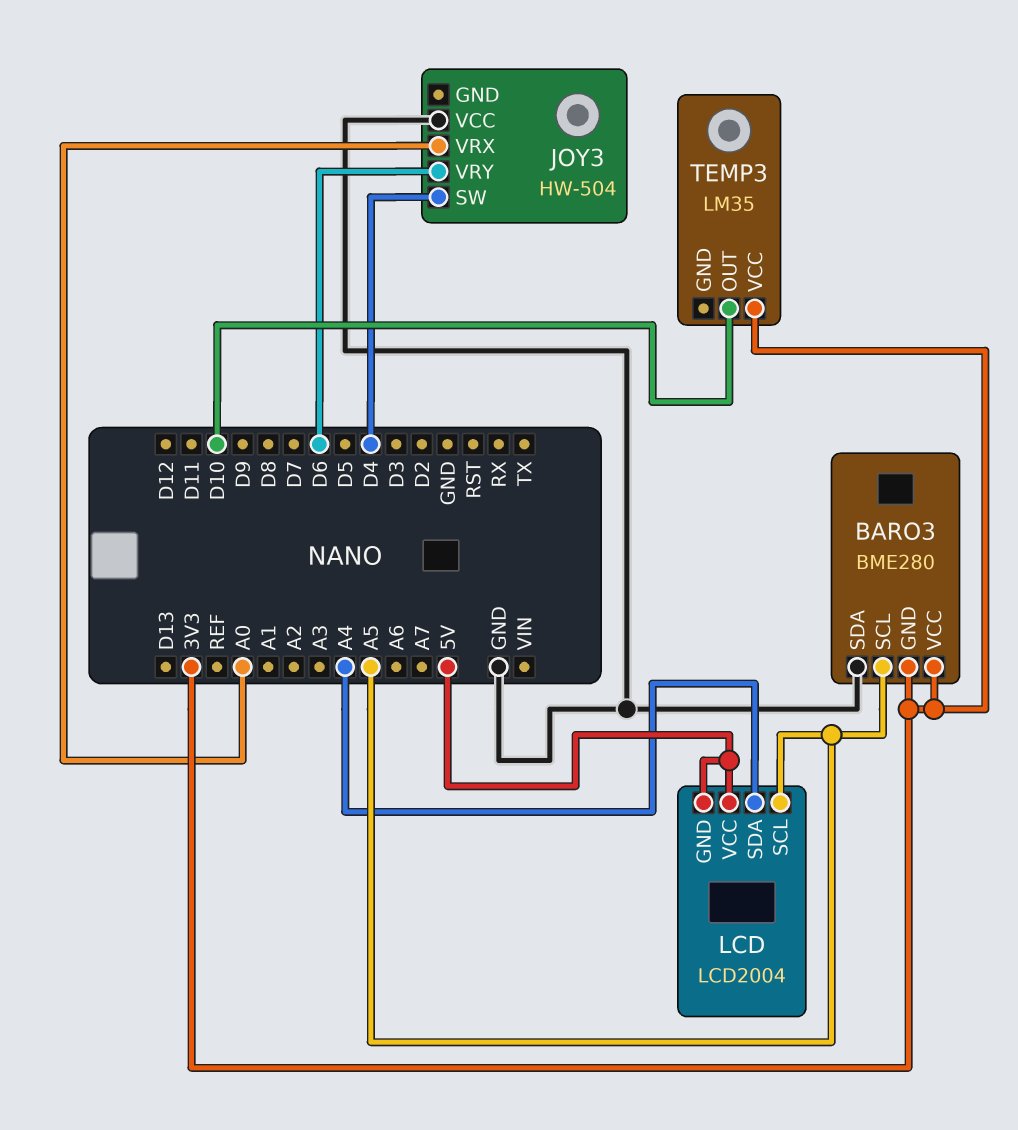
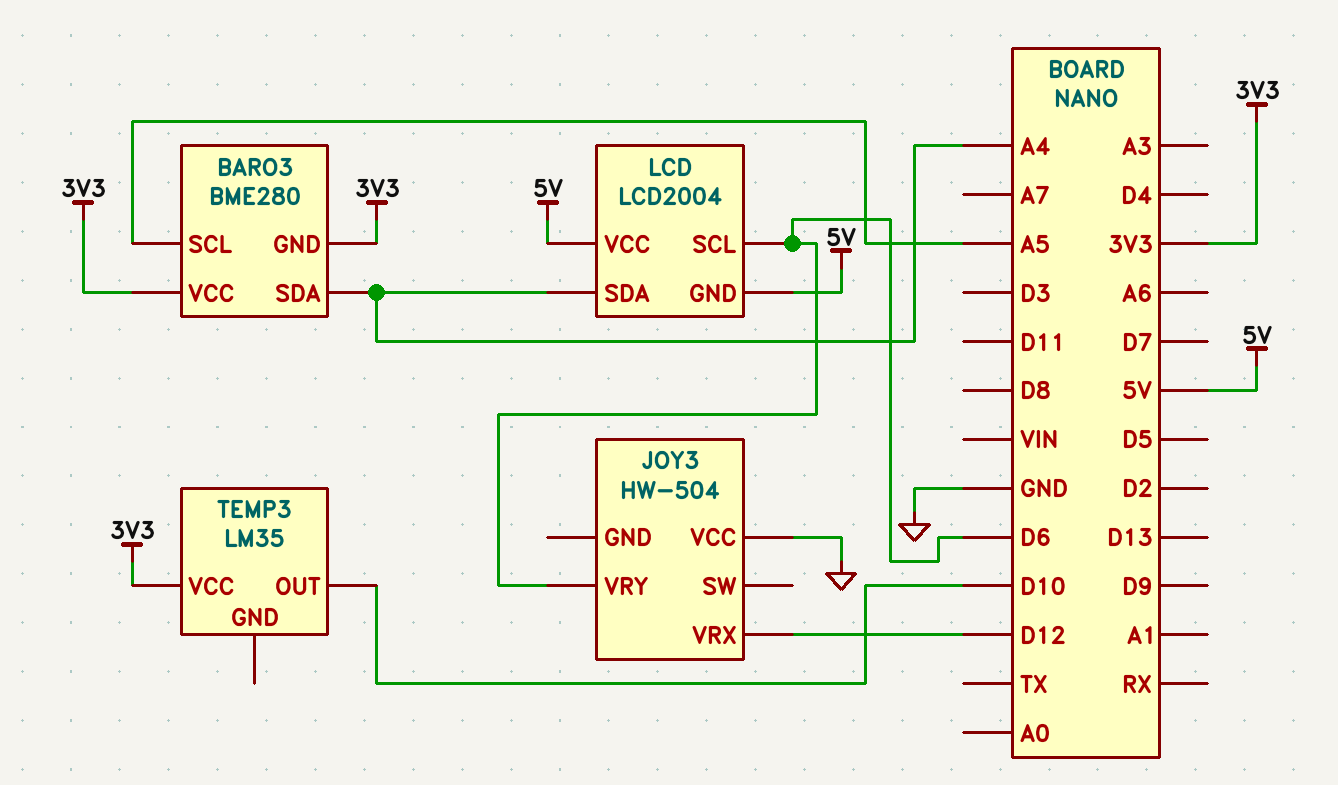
BARO3 pin SDA: GND -> A4
JOY3 pin SW: D4 -> none
JOY3 pin VRX: A0 -> D12
LCD pin SCL: A5 -> D6

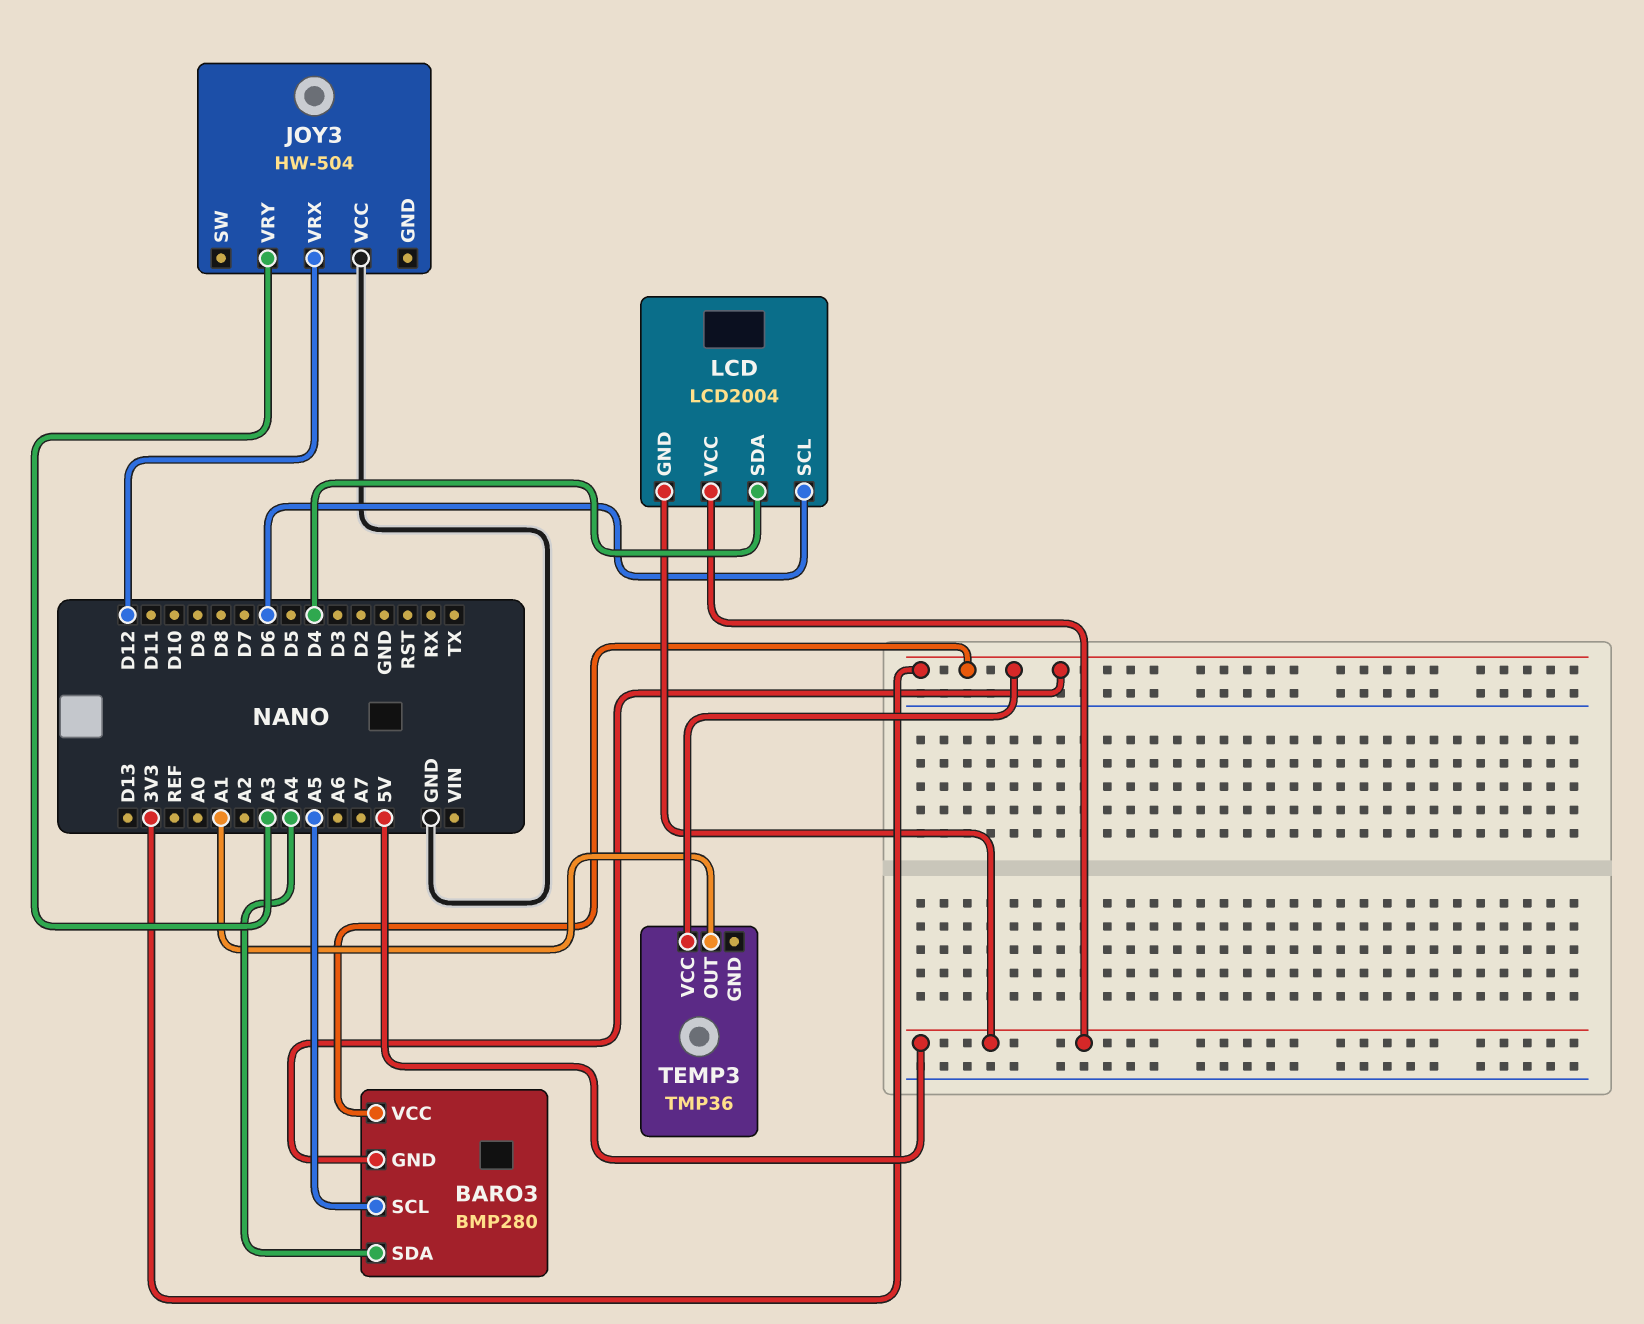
BARO3: BME280 -> BMP280
JOY3 pin VRY: D6 -> A3
LCD pin SDA: A4 -> D4
TEMP3: LM35 -> TMP36
TEMP3 pin OUT: D10 -> A1

